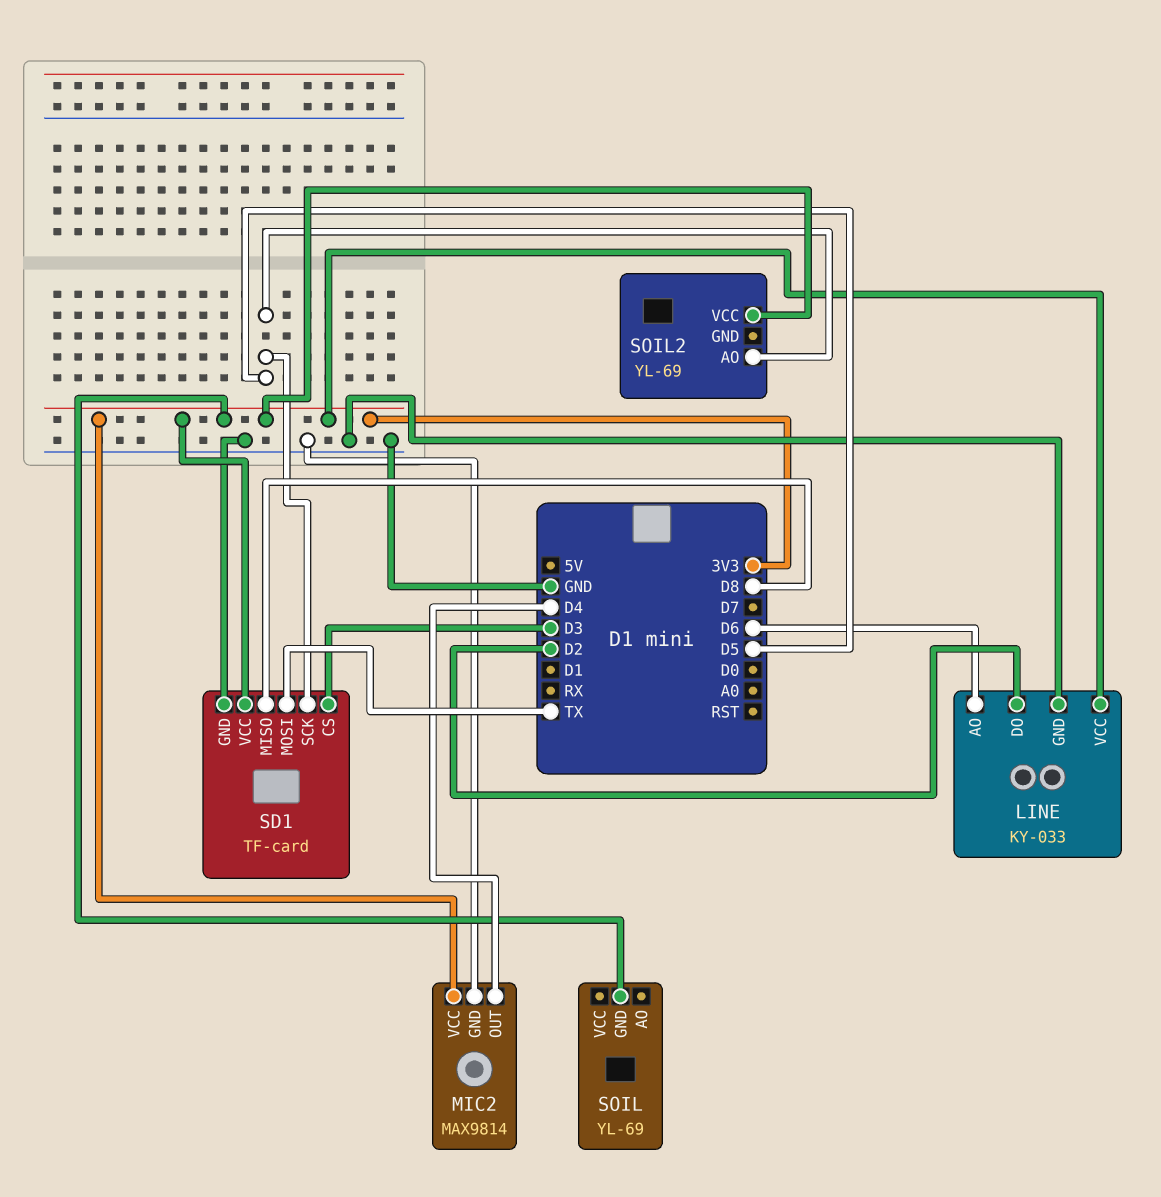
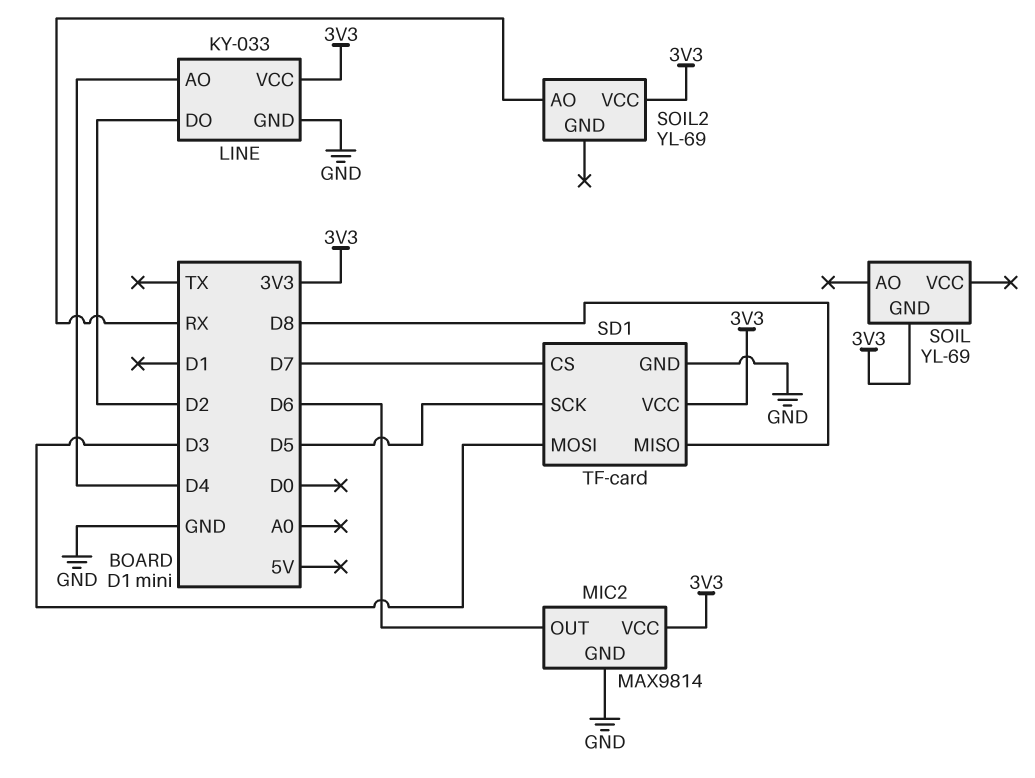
LINE pin AO: D6 -> D4
MIC2 pin OUT: D4 -> D6
SD1 pin CS: D3 -> D7
SD1 pin MOSI: TX -> D3
SOIL2 pin AO: D5 -> RX

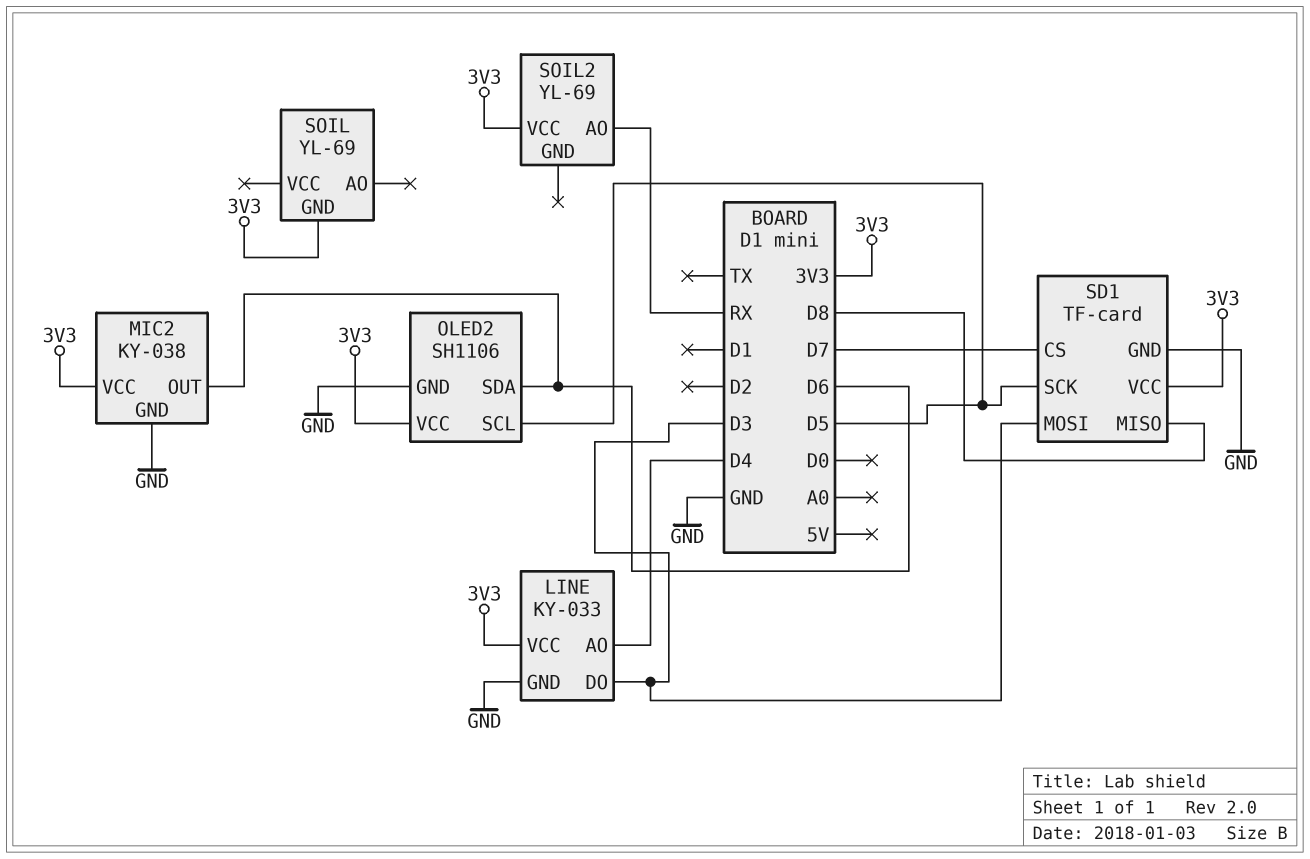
LINE pin DO: D2 -> D3
MIC2: MAX9814 -> KY-038
OLED2: none -> SH1106
OLED2 pin GND: none -> GND
OLED2 pin SCL: none -> D5
OLED2 pin SDA: none -> D6
OLED2 pin VCC: none -> 3V3

